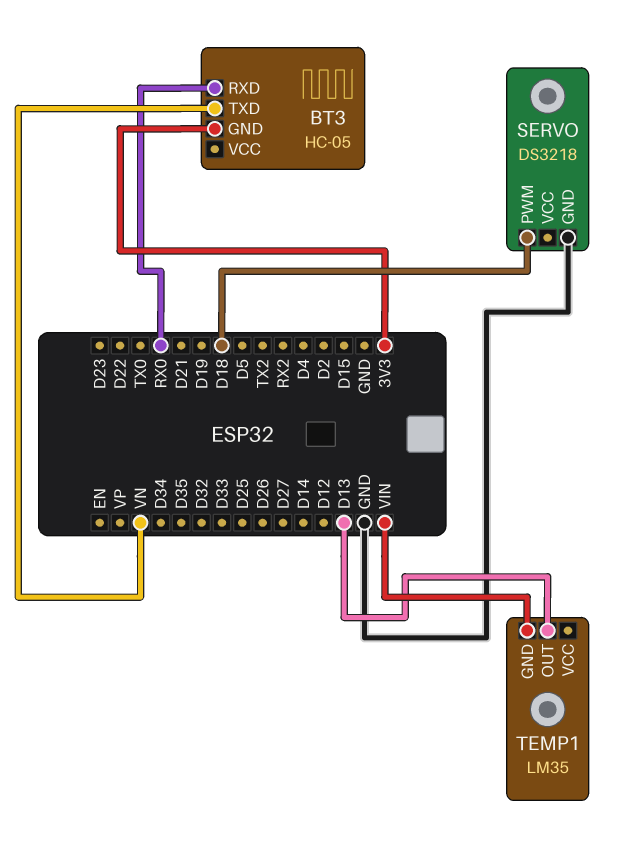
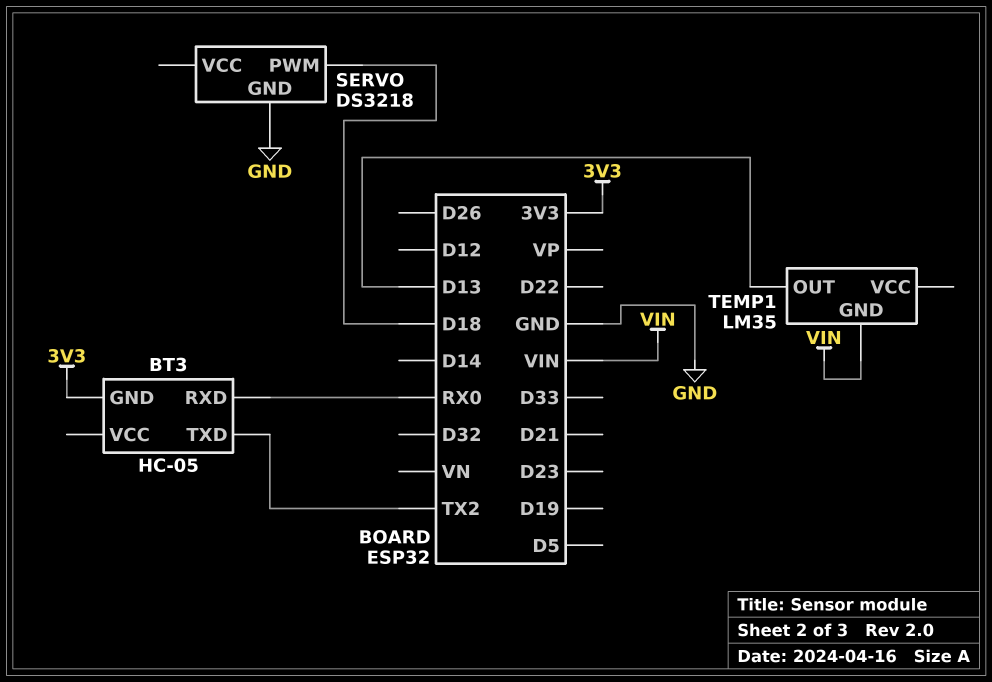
BT3 pin TXD: VN -> TX2

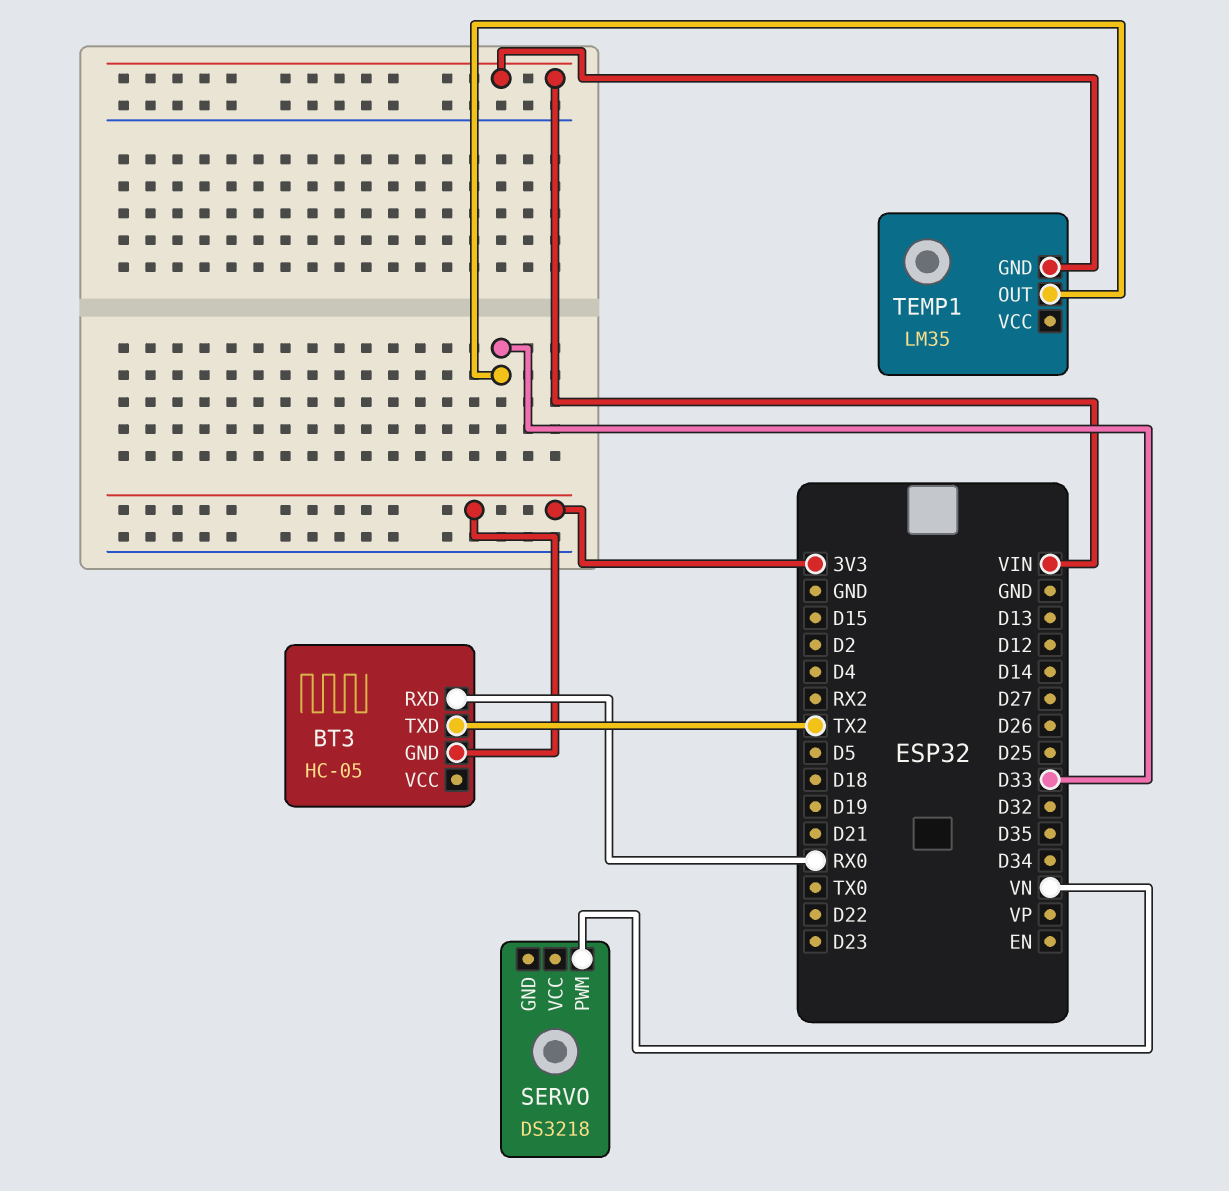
SERVO pin GND: GND -> none
SERVO pin PWM: D18 -> VN
TEMP1 pin OUT: D13 -> D33

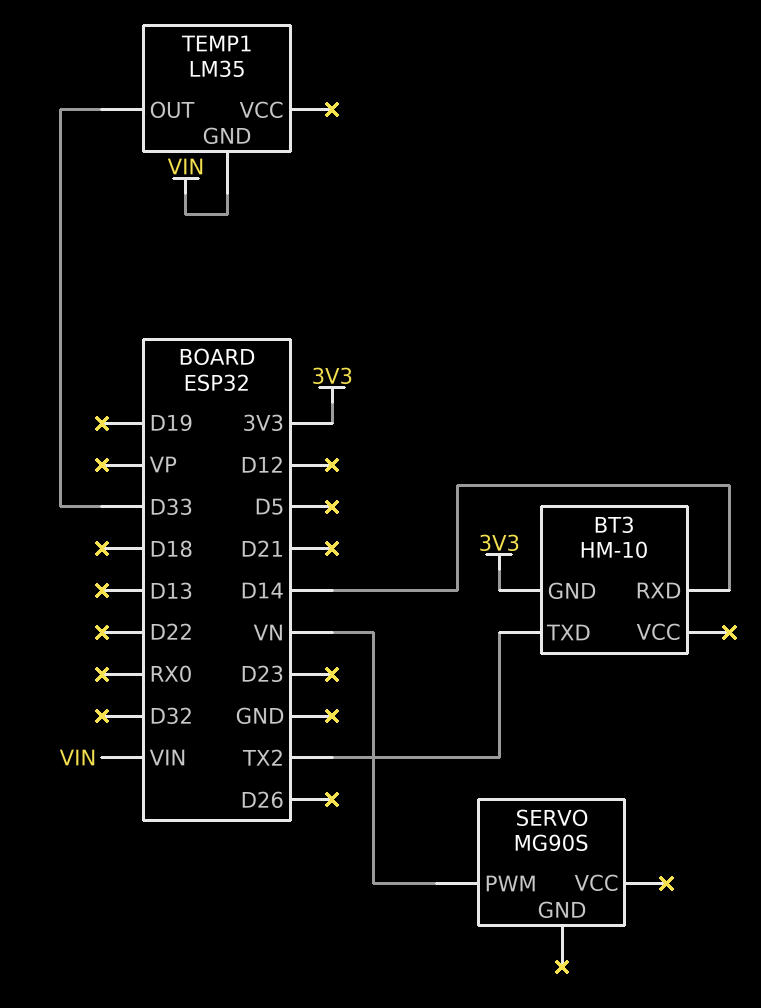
BT3: HC-05 -> HM-10
BT3 pin RXD: RX0 -> D14
SERVO: DS3218 -> MG90S

